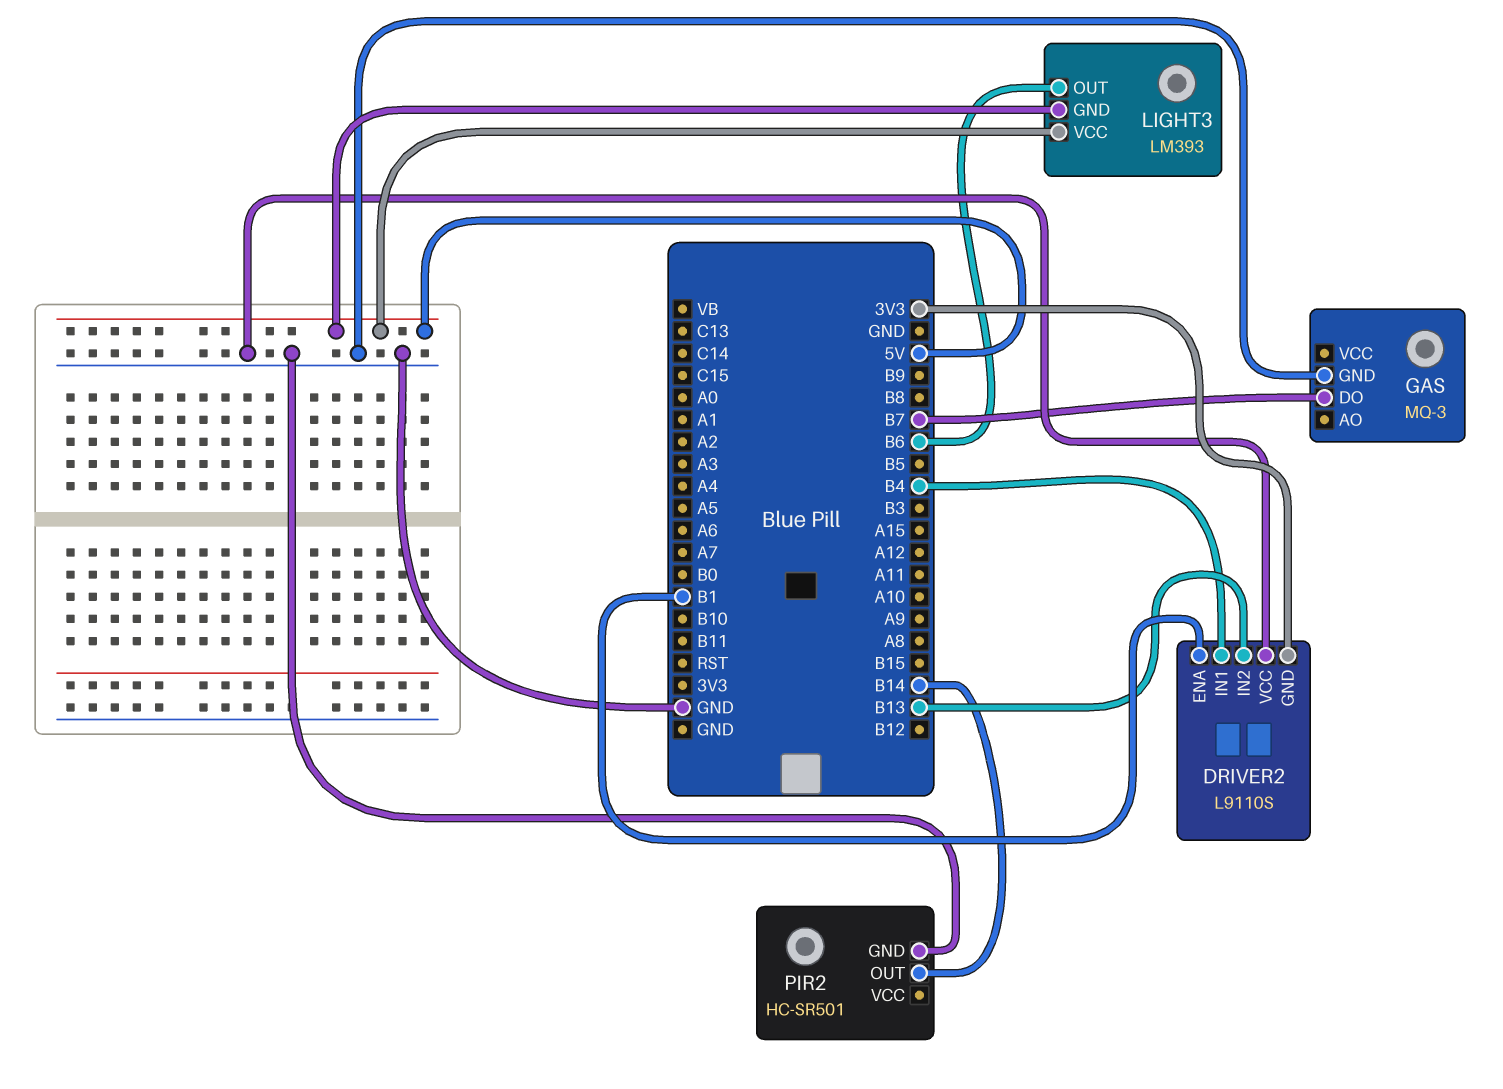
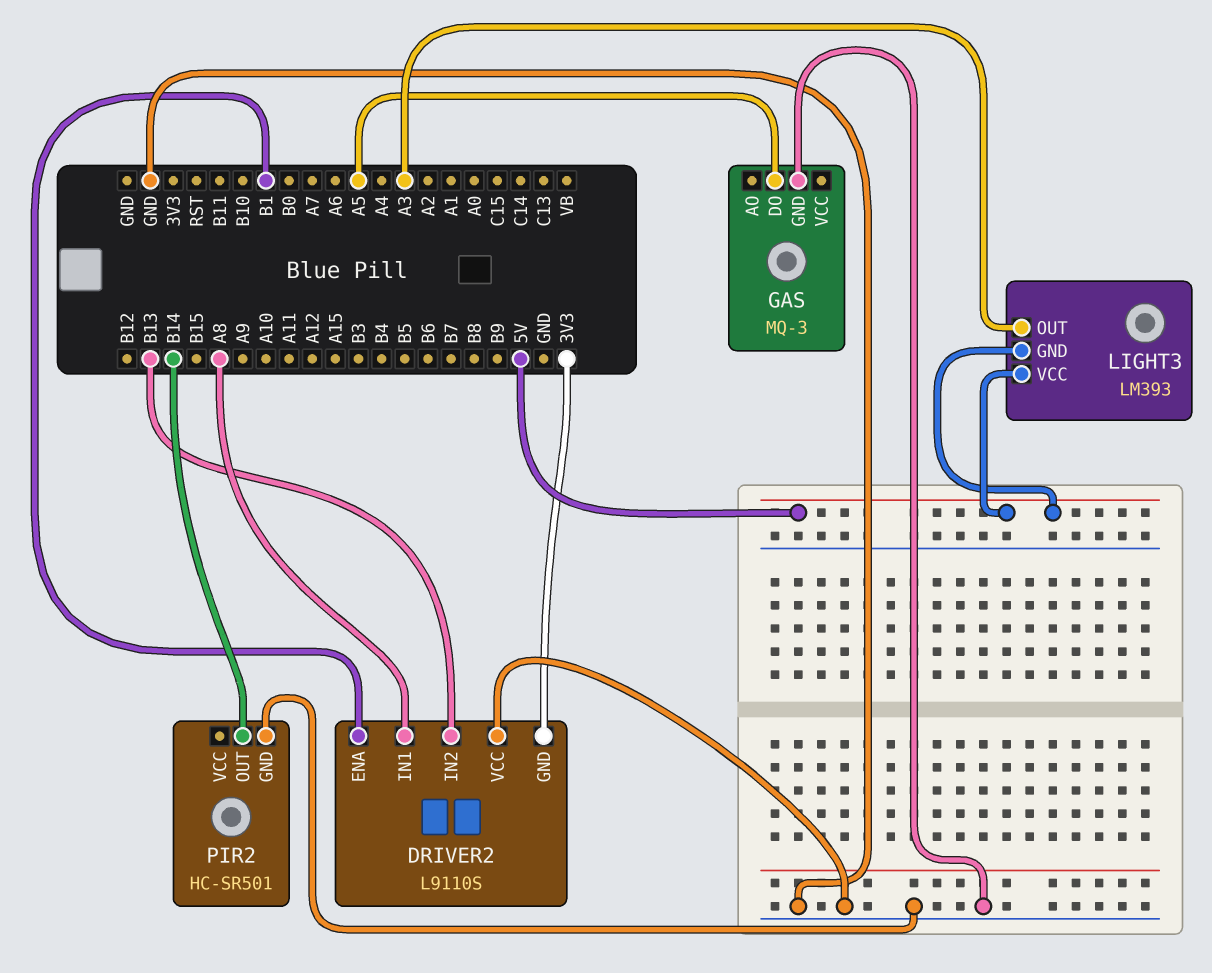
DRIVER2 pin IN1: B4 -> A8
GAS pin DO: B7 -> A5
LIGHT3 pin OUT: B6 -> A3

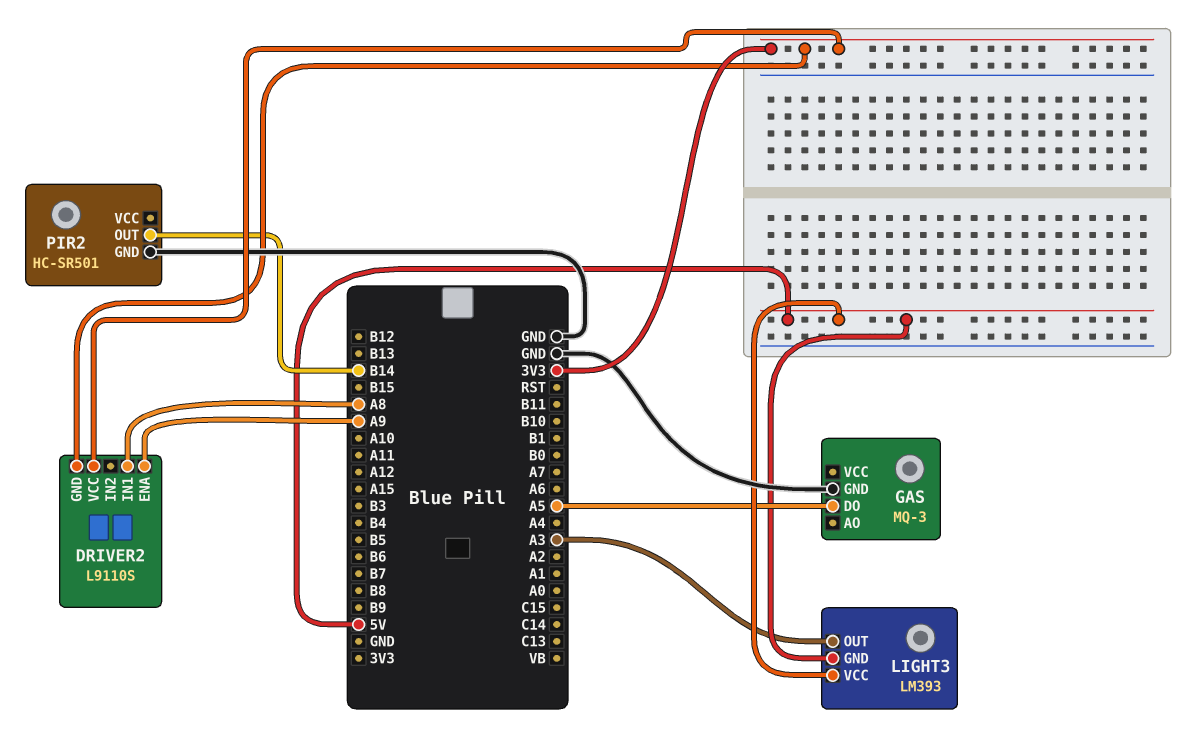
DRIVER2 pin ENA: B1 -> A9
DRIVER2 pin IN2: B13 -> none
DRIVER2 pin VCC: GND -> 3V3

